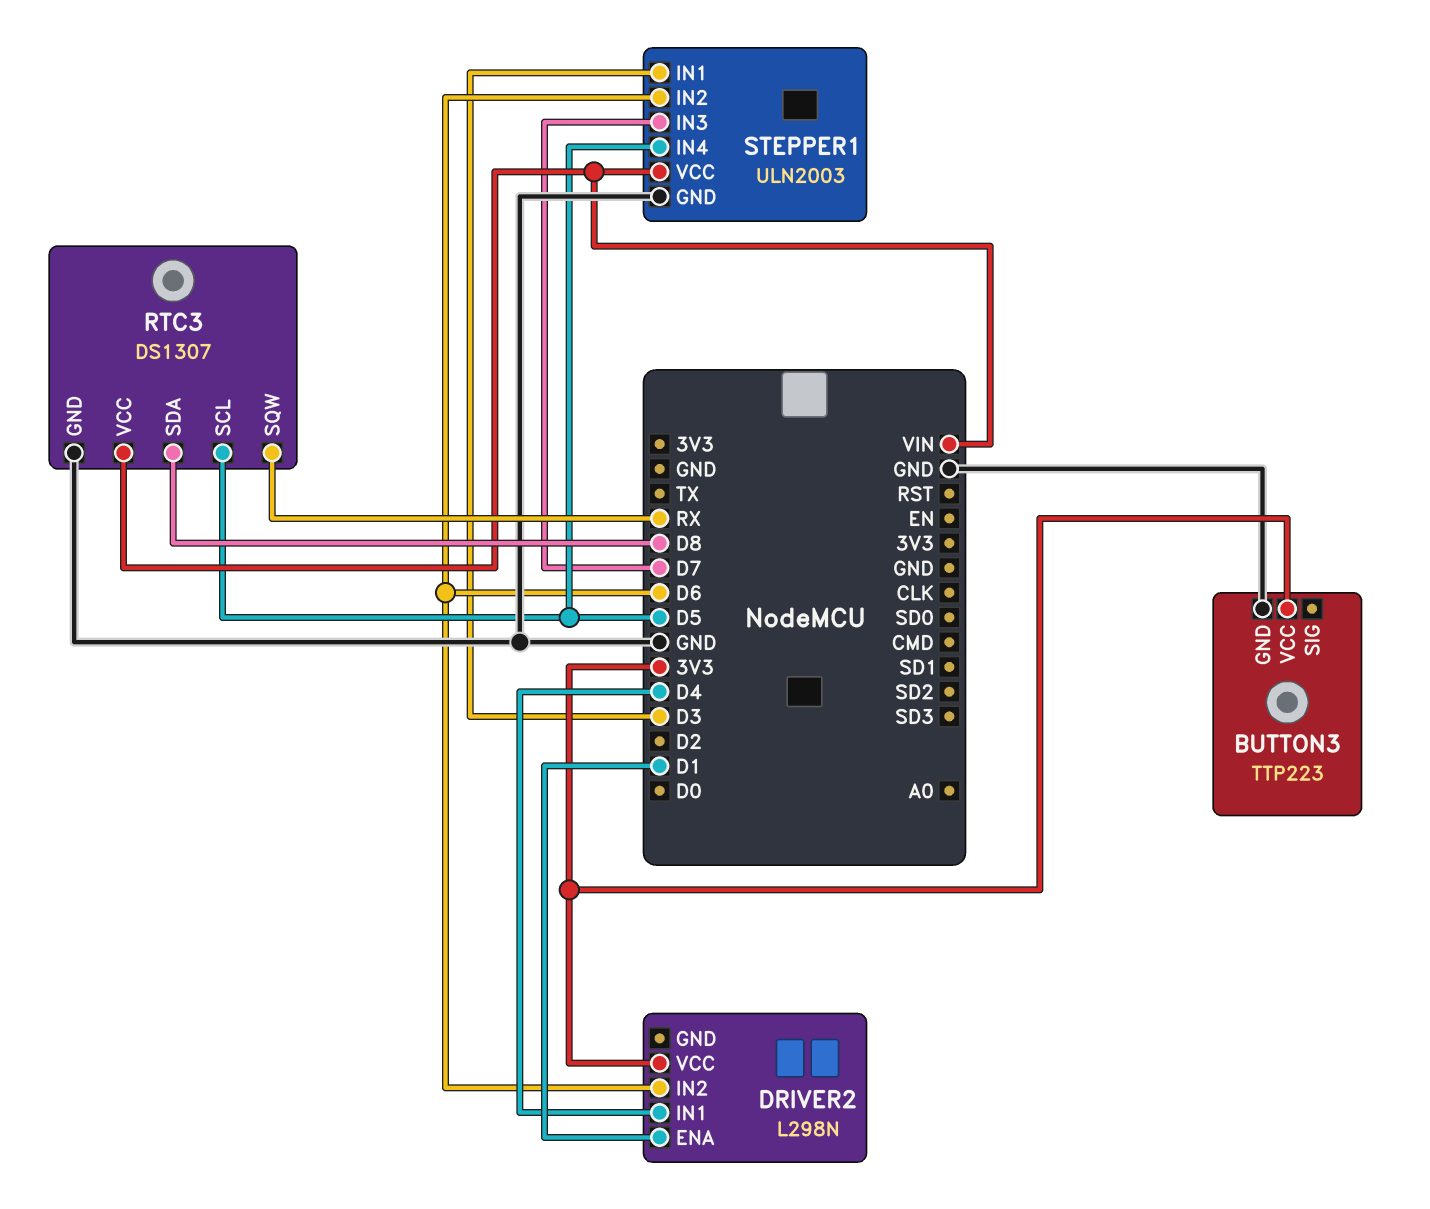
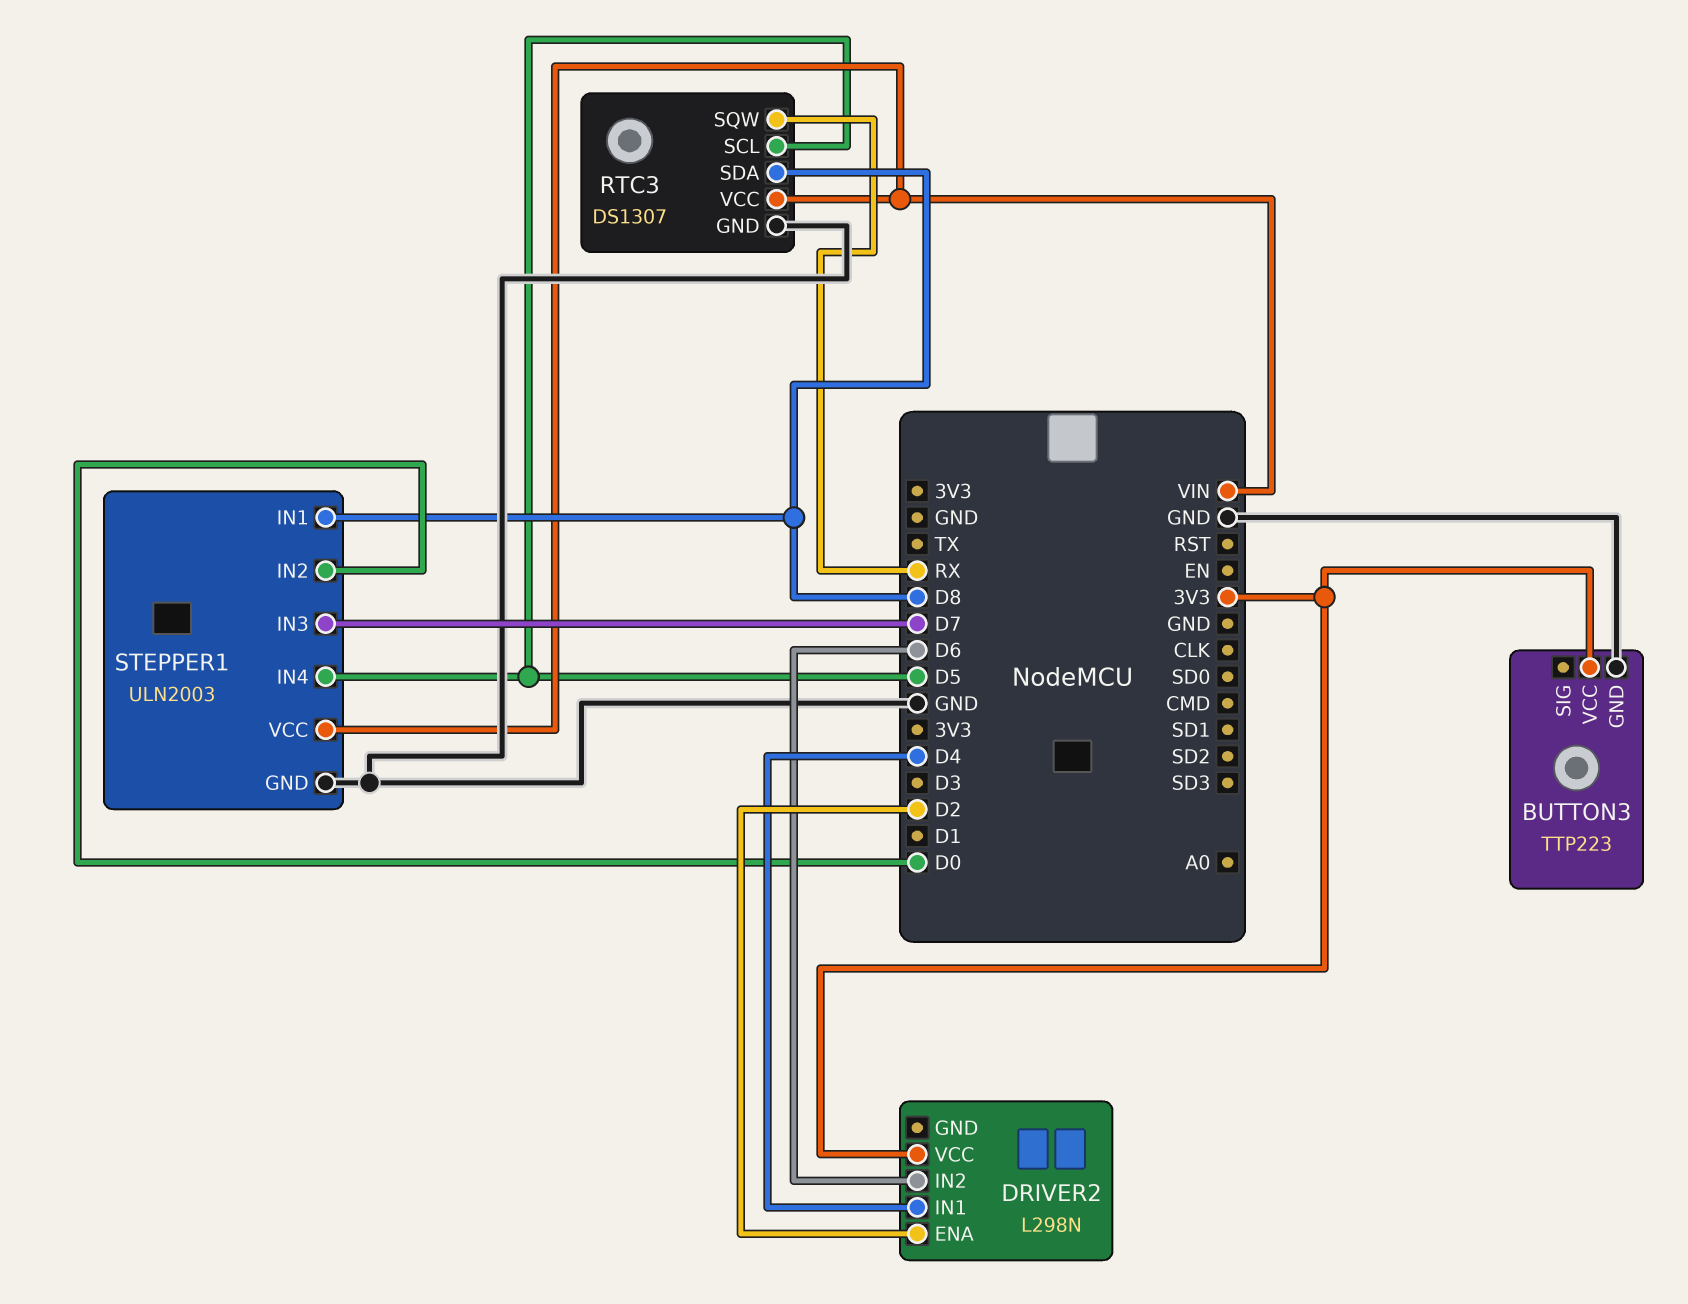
DRIVER2 pin ENA: D1 -> D2
STEPPER1 pin IN1: D3 -> D8
STEPPER1 pin IN2: D6 -> D0

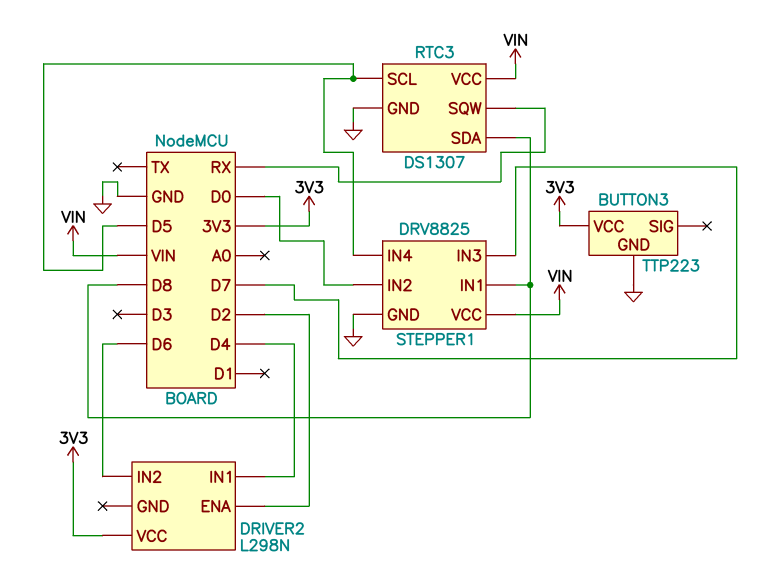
STEPPER1: ULN2003 -> DRV8825

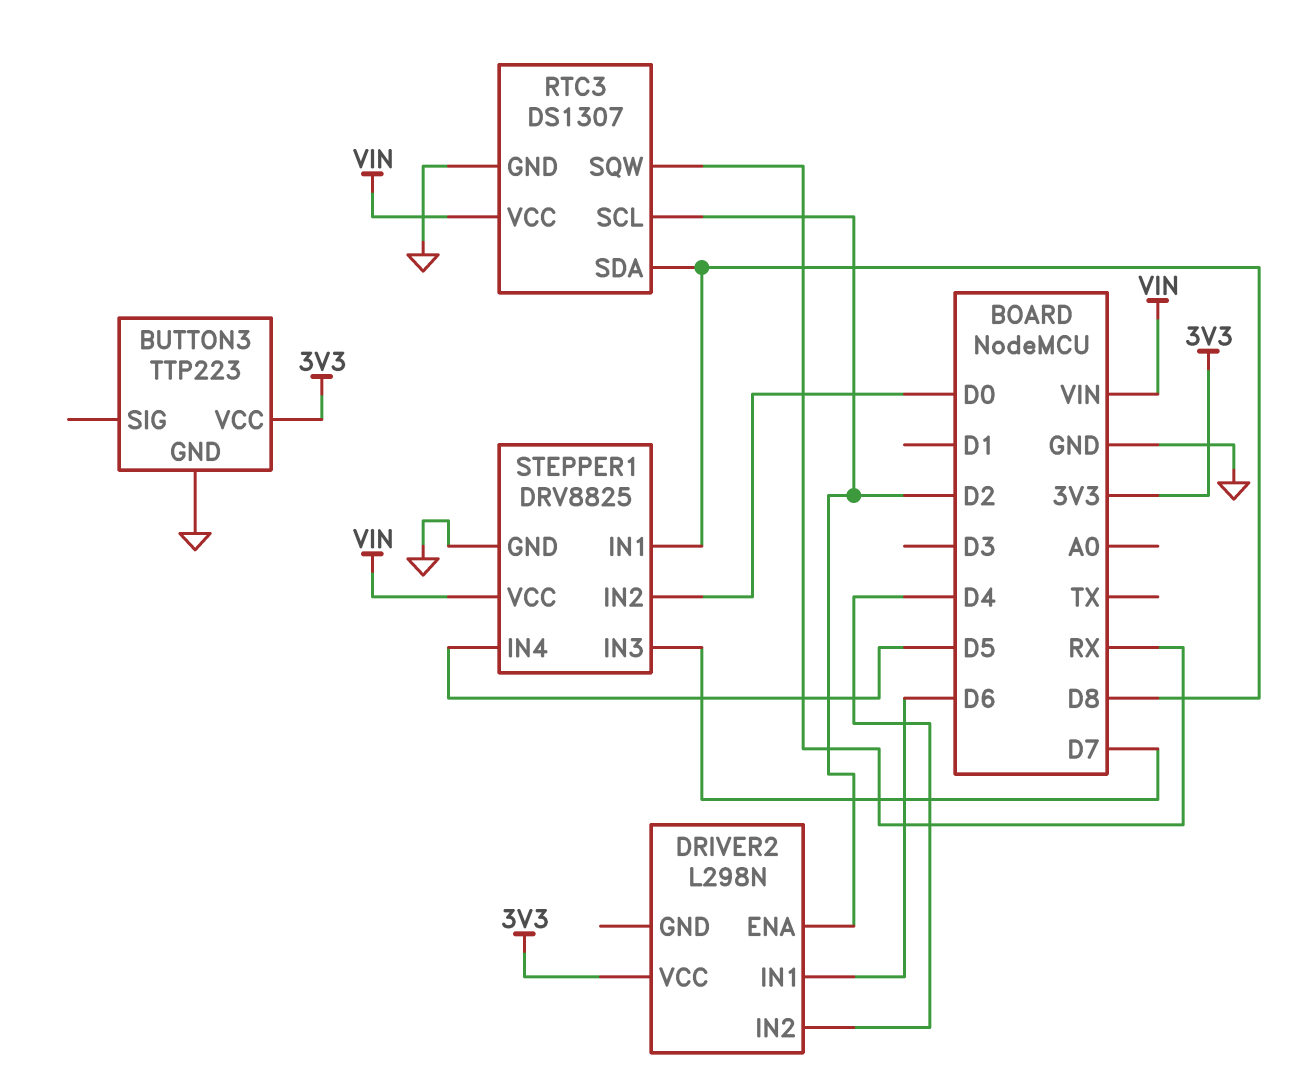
DRIVER2 pin IN1: D4 -> D6
DRIVER2 pin IN2: D6 -> D4
RTC3 pin SCL: D5 -> D2

